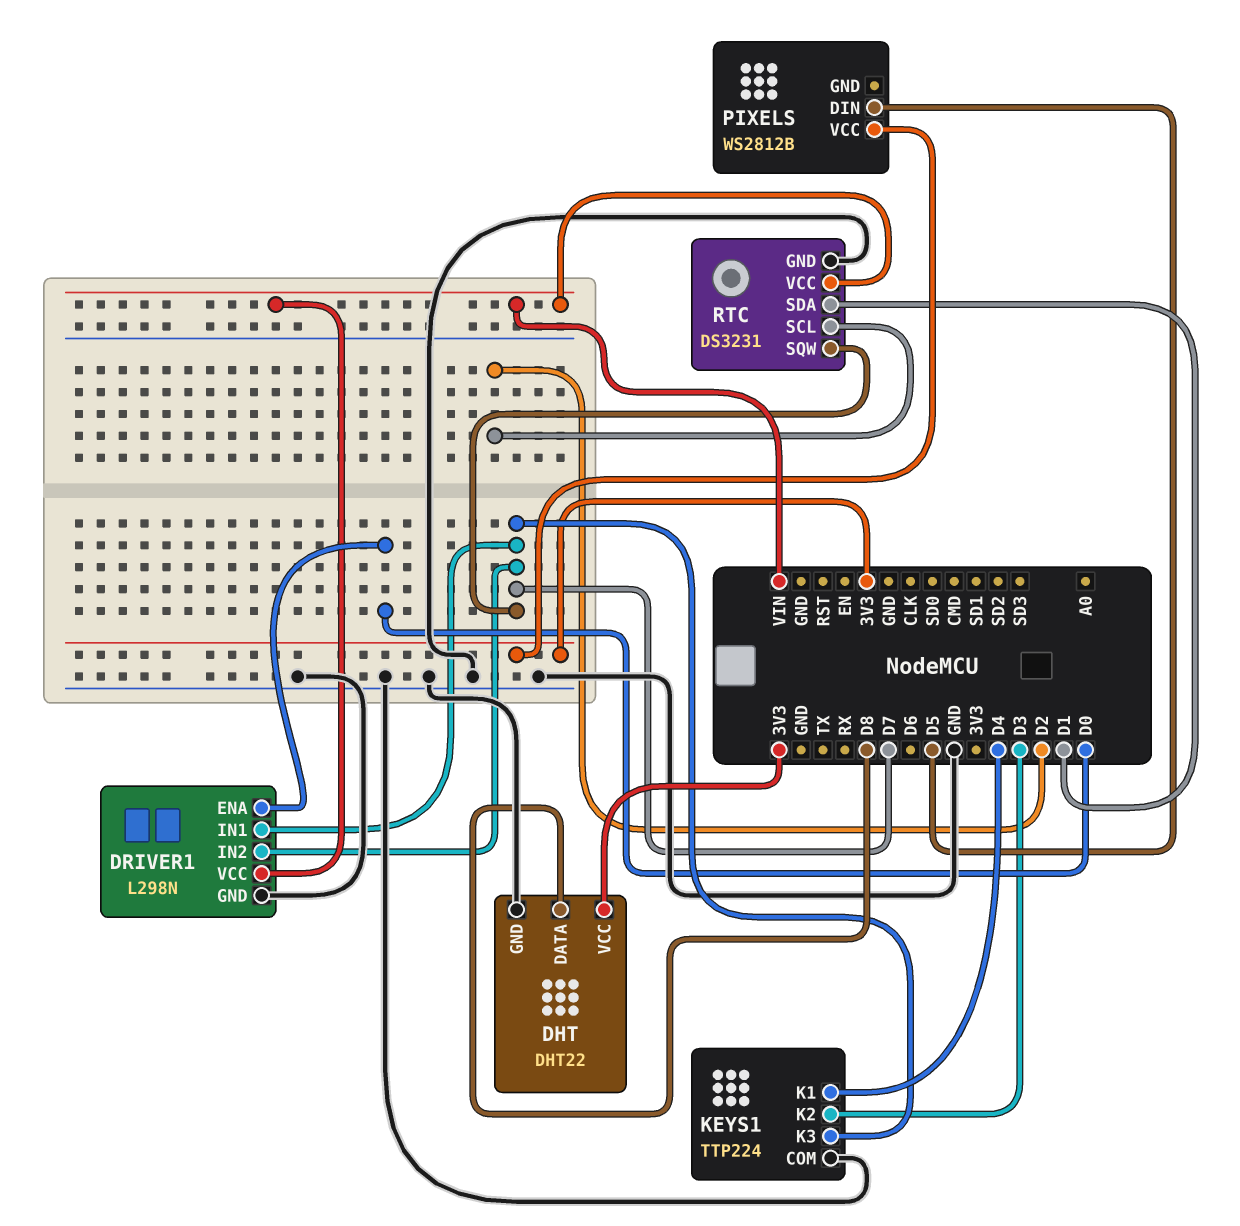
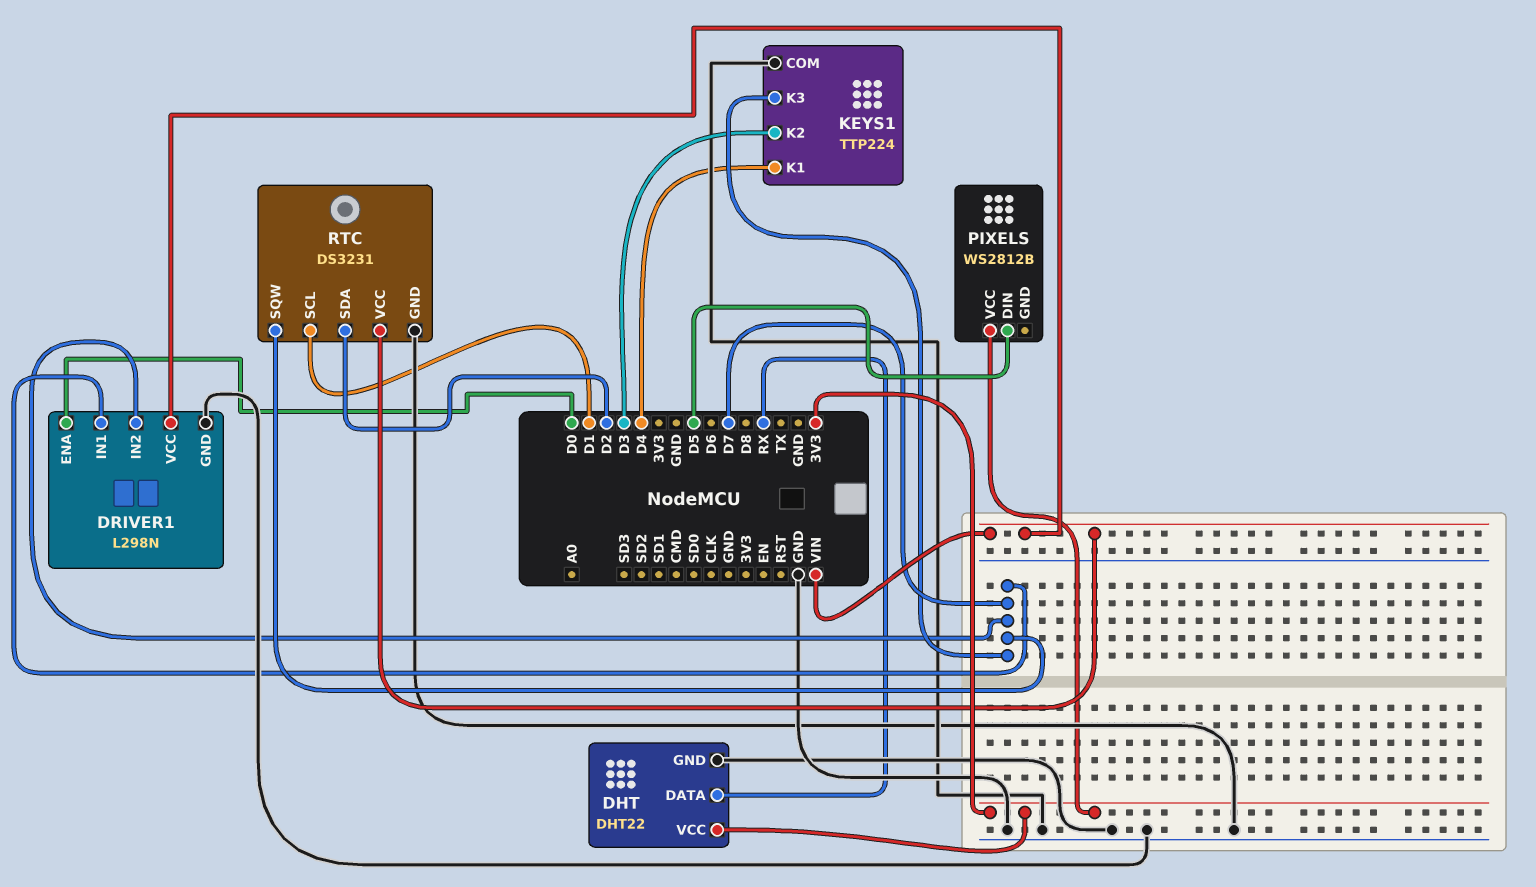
DHT pin DATA: D8 -> RX
RTC pin SCL: D2 -> D1
RTC pin SDA: D1 -> D2

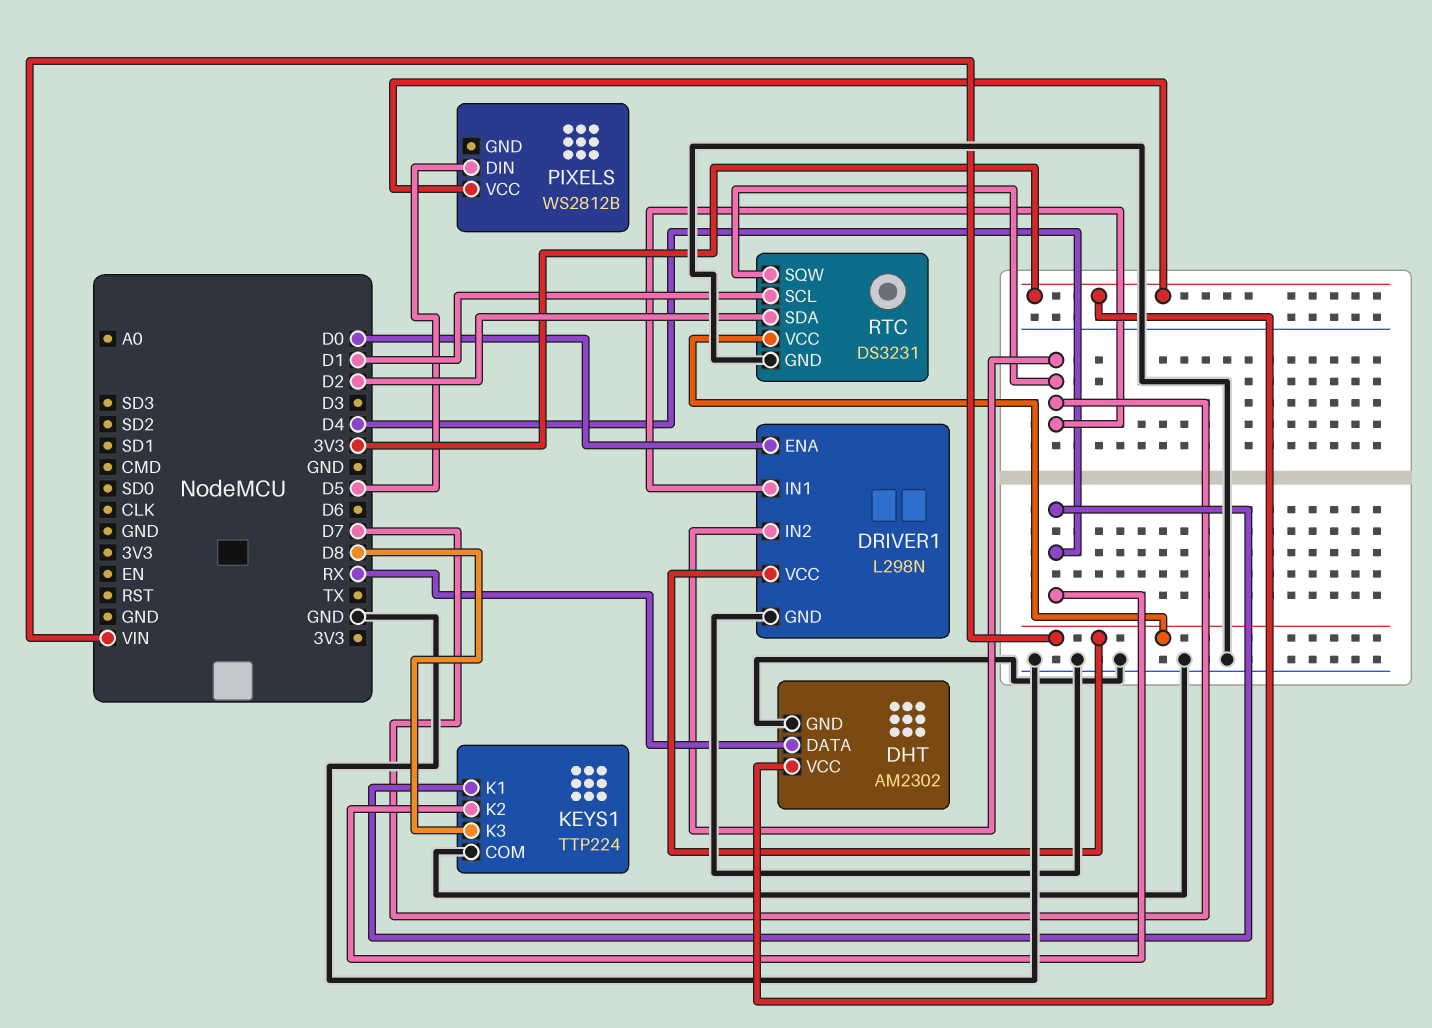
DHT: DHT22 -> AM2302
KEYS1 pin K2: D3 -> D4
KEYS1 pin K3: D7 -> D8

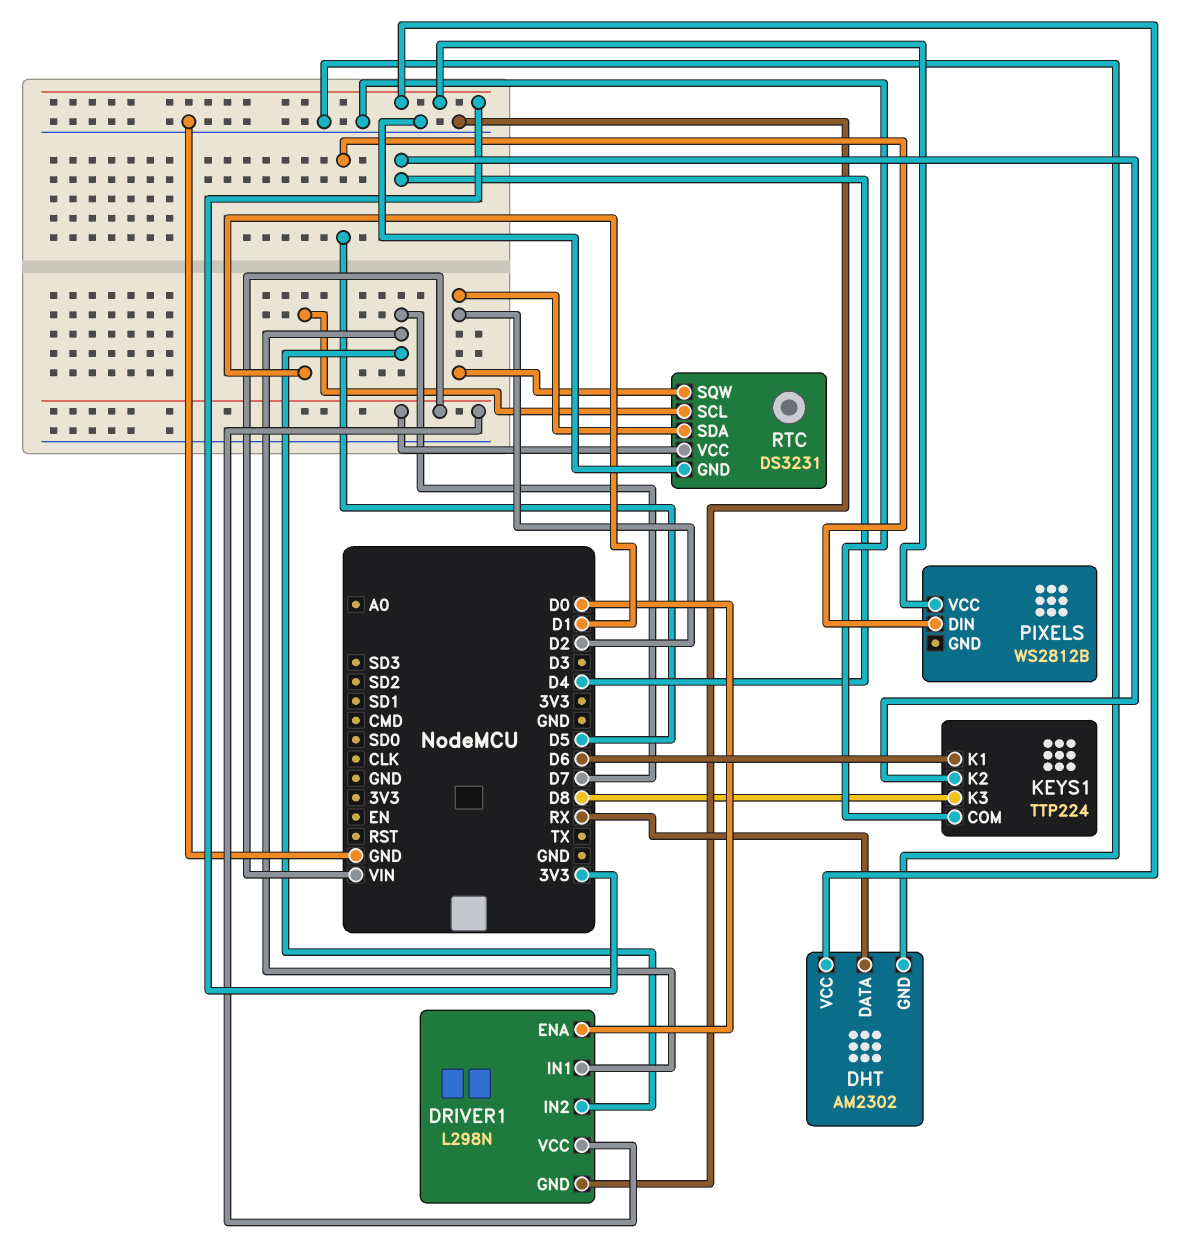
KEYS1 pin K1: D4 -> D6
RTC pin SQW: D7 -> D2

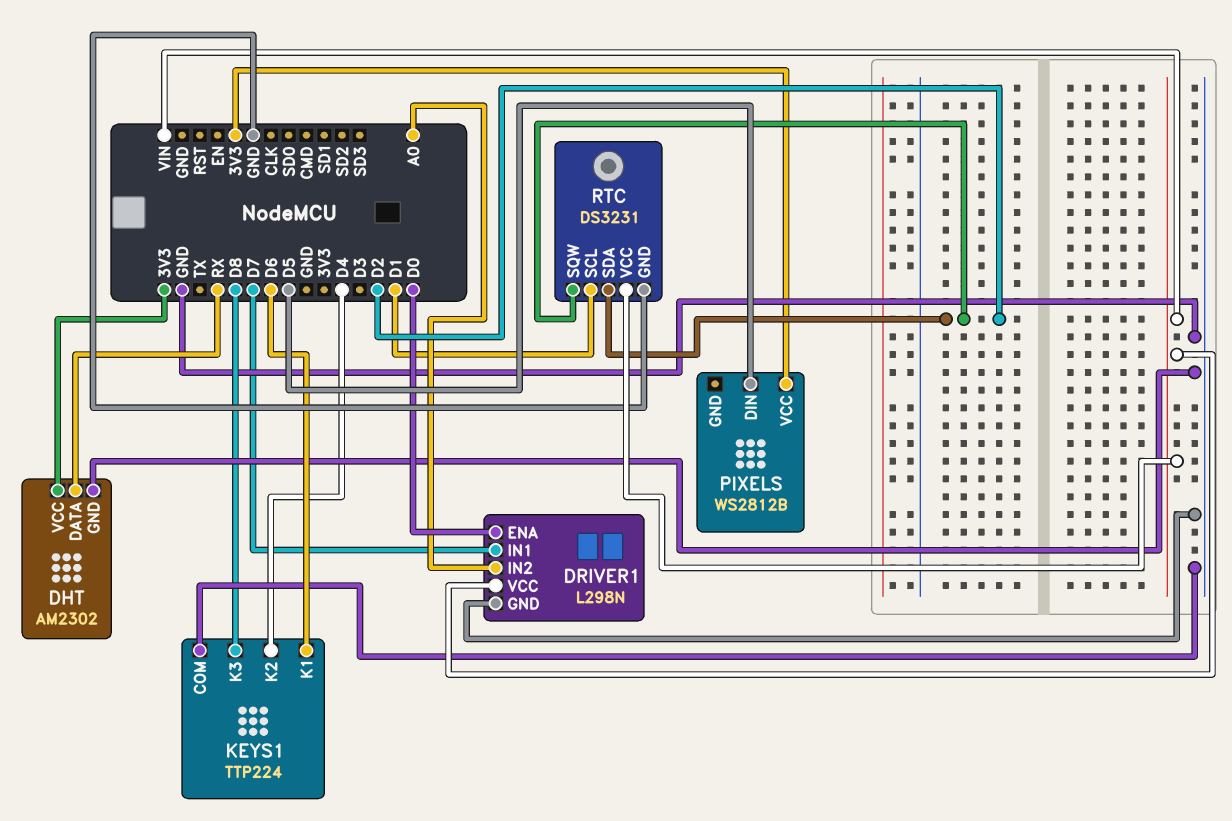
DRIVER1 pin IN2: D7 -> A0

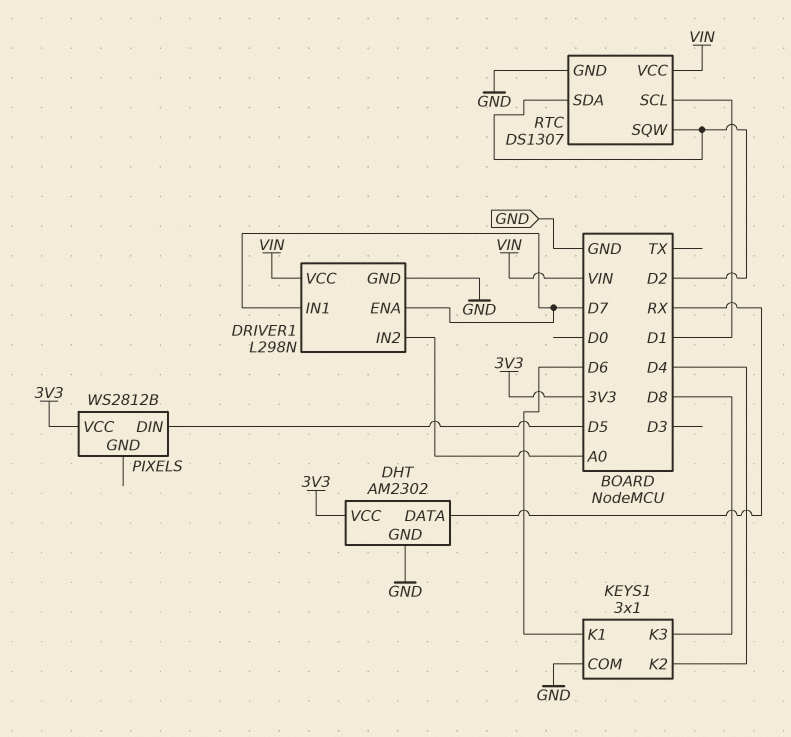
DRIVER1 pin ENA: D0 -> D7
KEYS1: TTP224 -> 3x1
RTC: DS3231 -> DS1307

